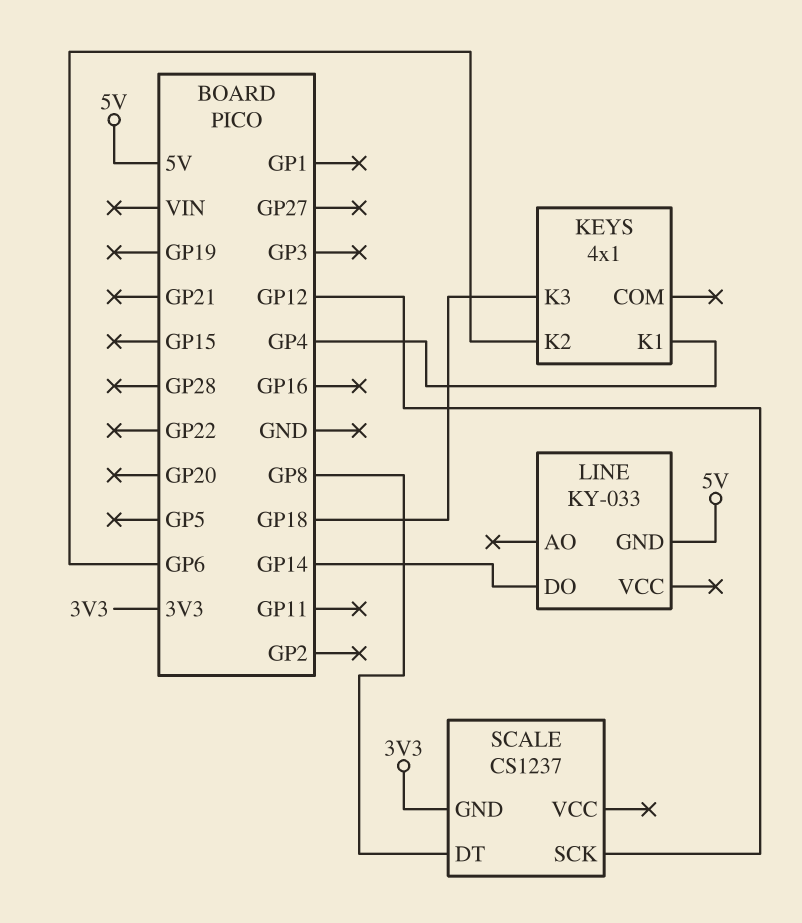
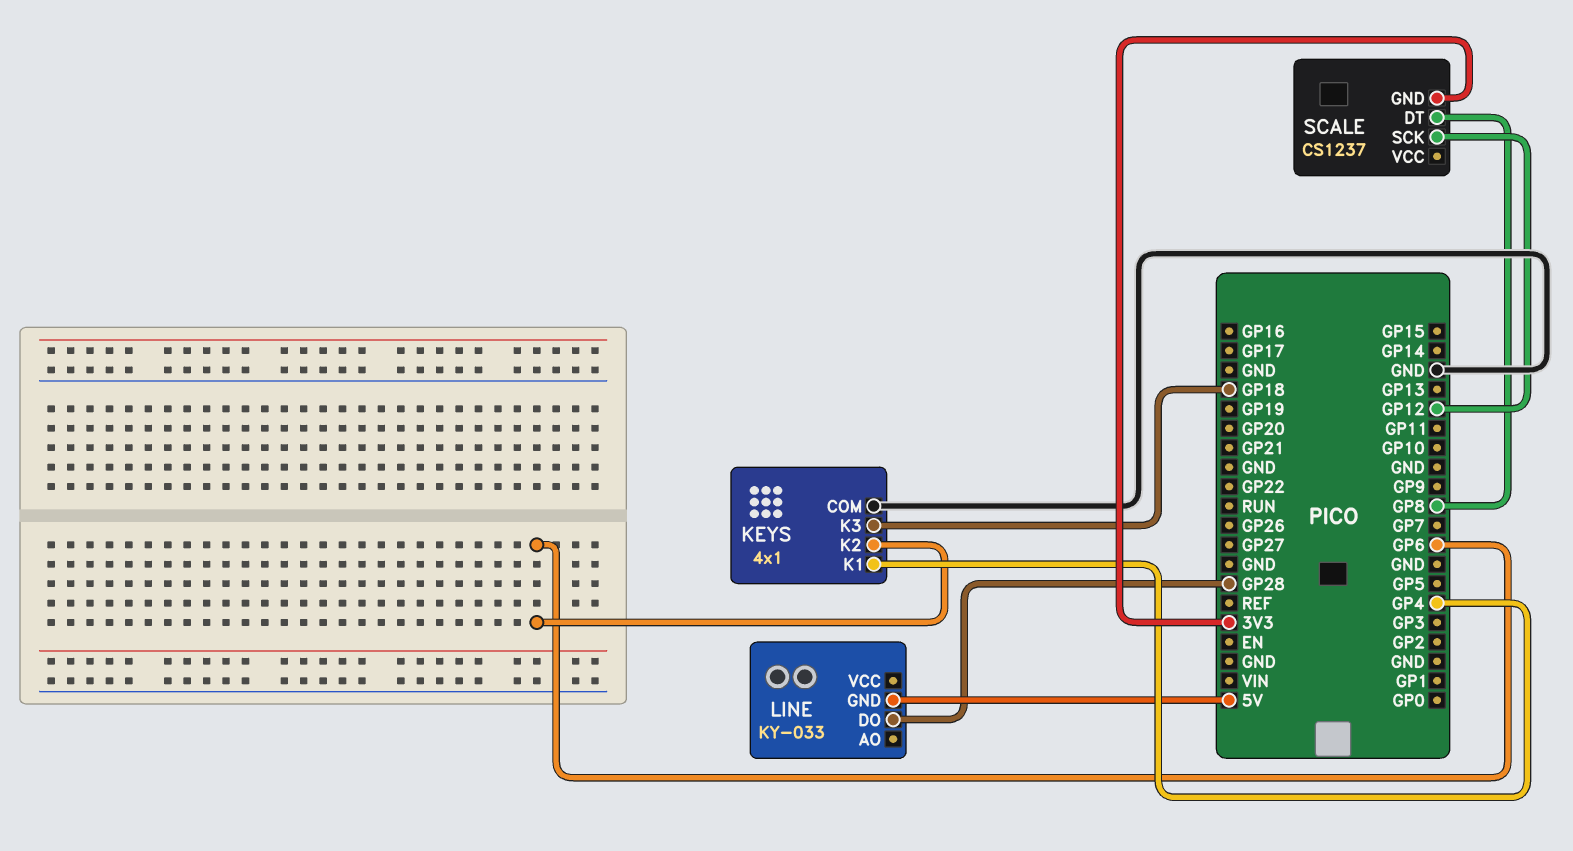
KEYS pin COM: none -> GND
LINE pin DO: GP14 -> GP28

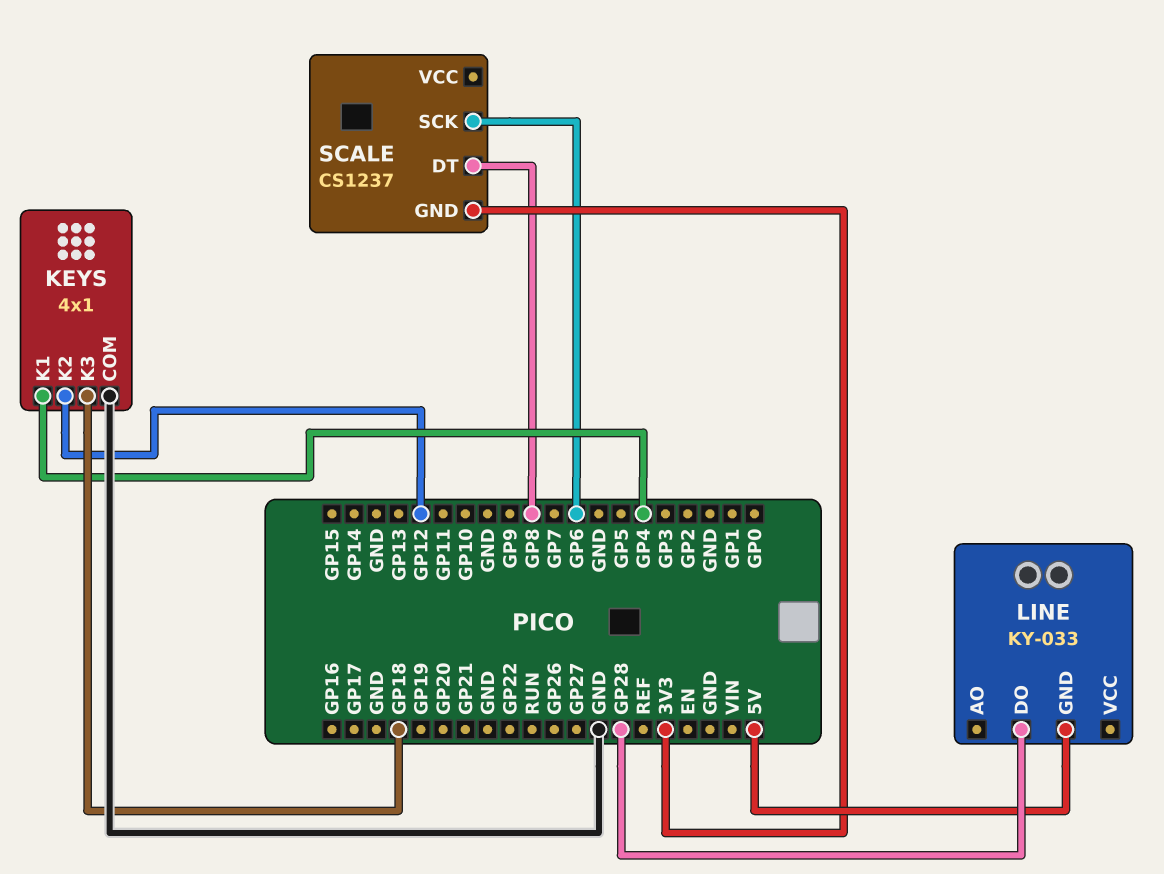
KEYS pin K2: GP6 -> GP12
SCALE pin SCK: GP12 -> GP6

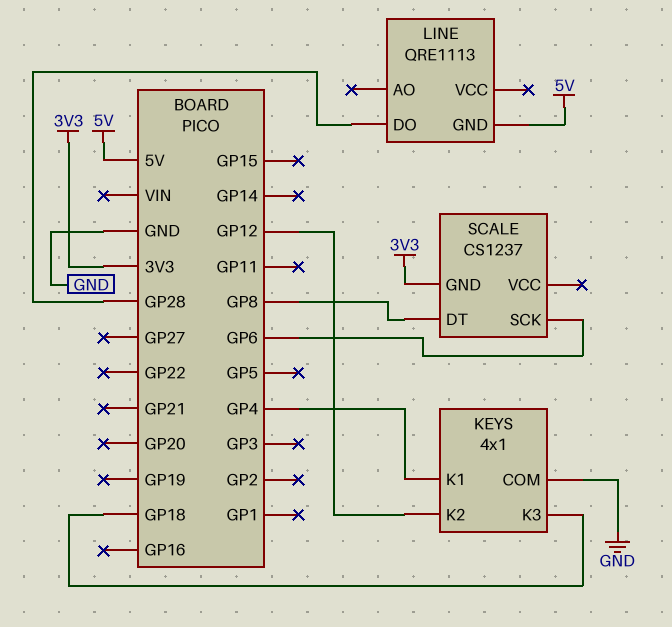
LINE: KY-033 -> QRE1113

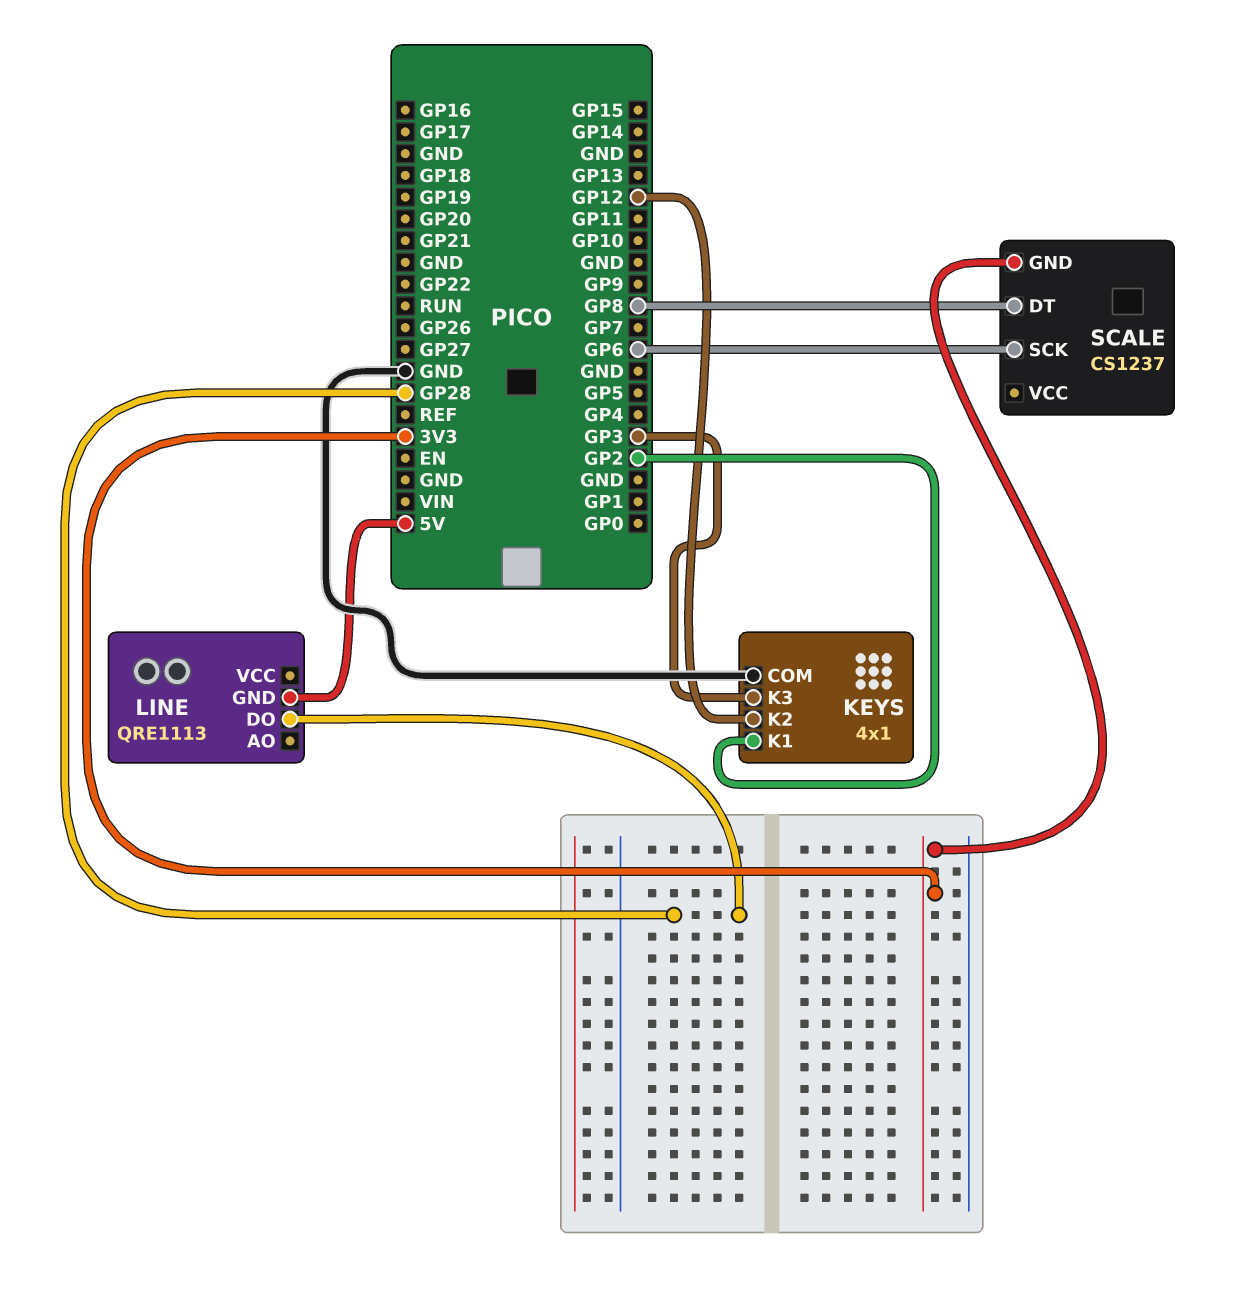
KEYS pin K1: GP4 -> GP2
KEYS pin K3: GP18 -> GP3

